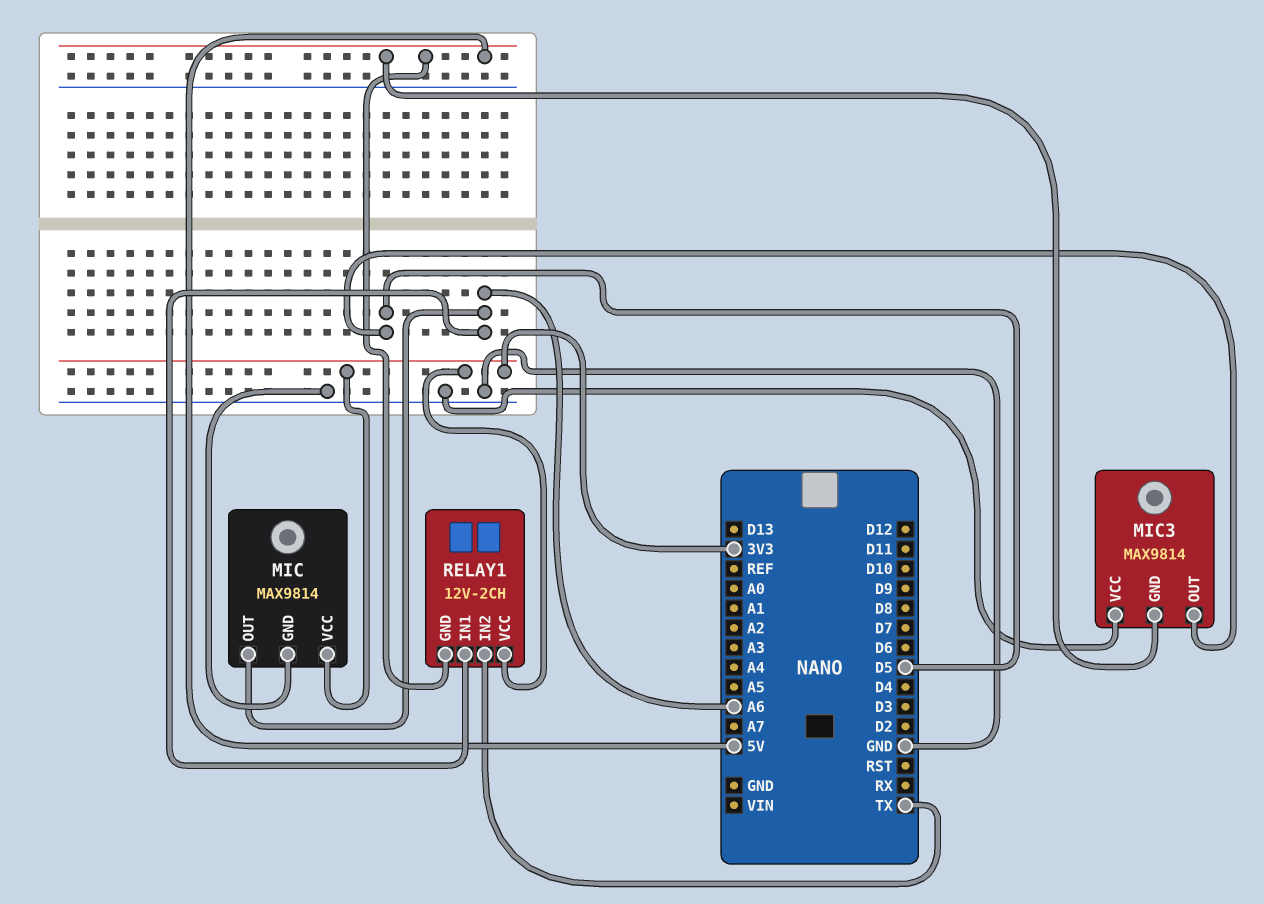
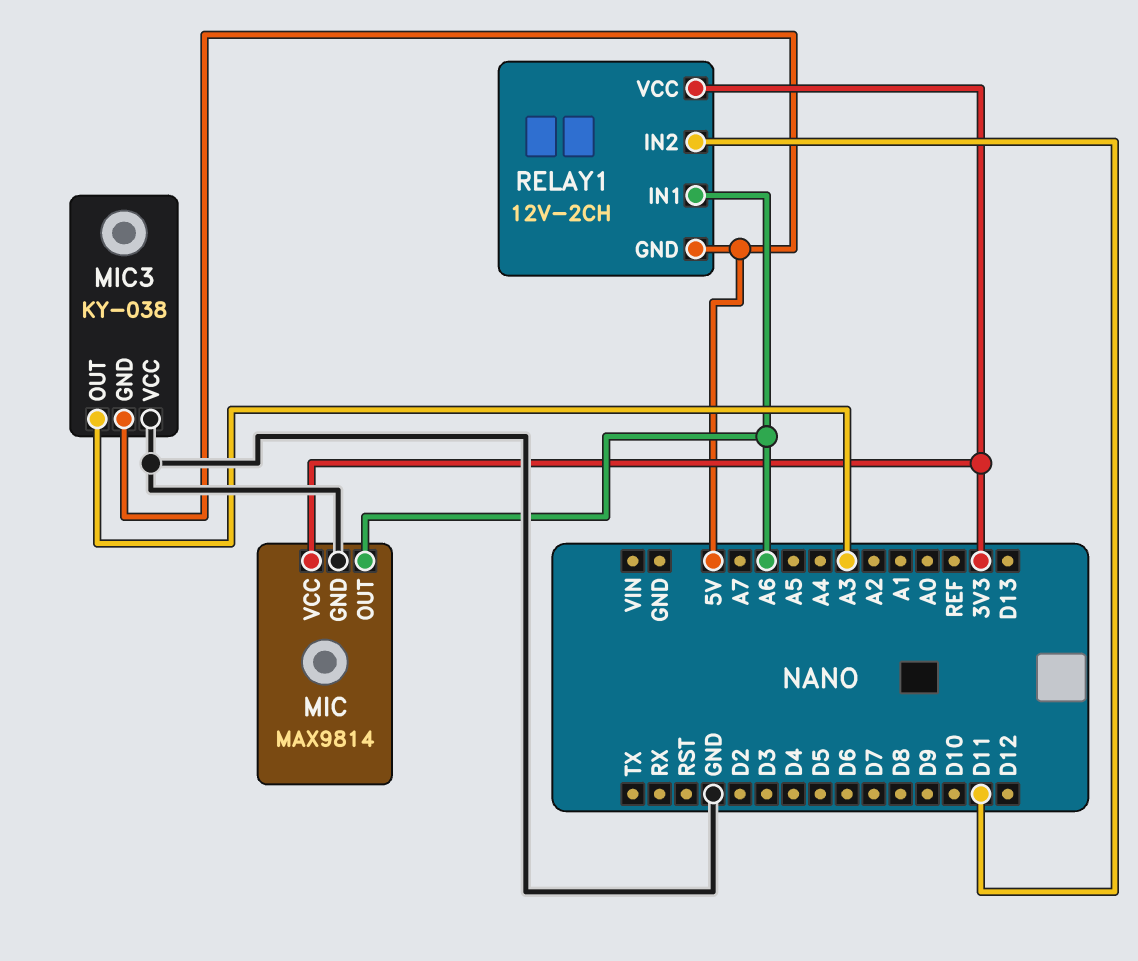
MIC3: MAX9814 -> KY-038
MIC3 pin OUT: D5 -> A3
RELAY1 pin IN2: TX -> D11

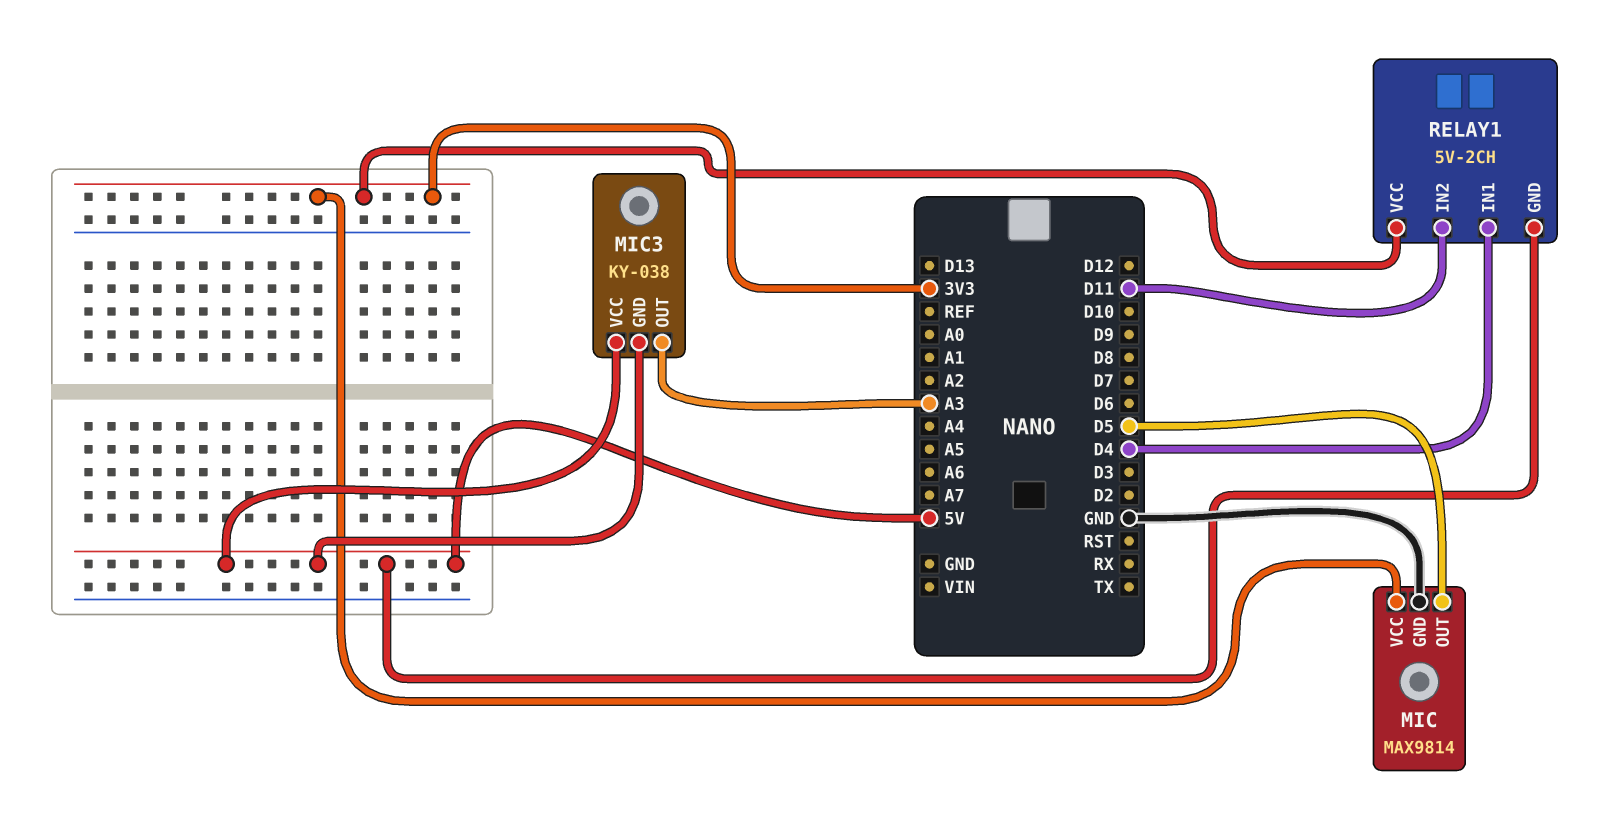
MIC pin OUT: A6 -> D5
MIC3 pin VCC: GND -> 5V
RELAY1: 12V-2CH -> 5V-2CH
RELAY1 pin IN1: A6 -> D4

